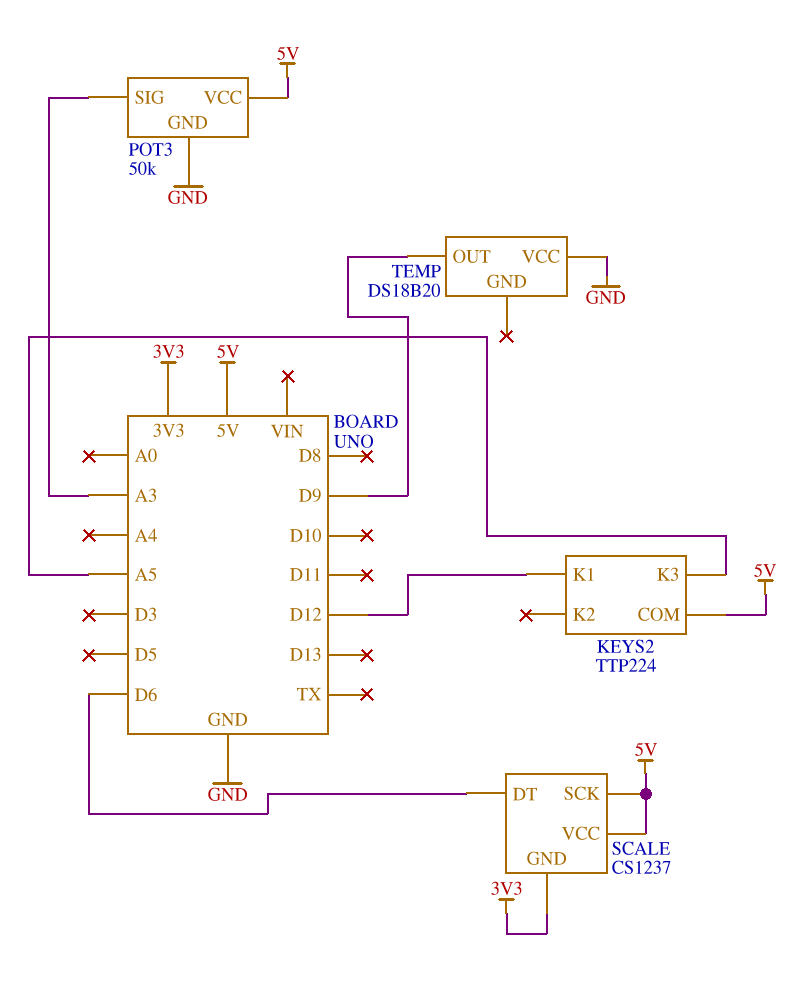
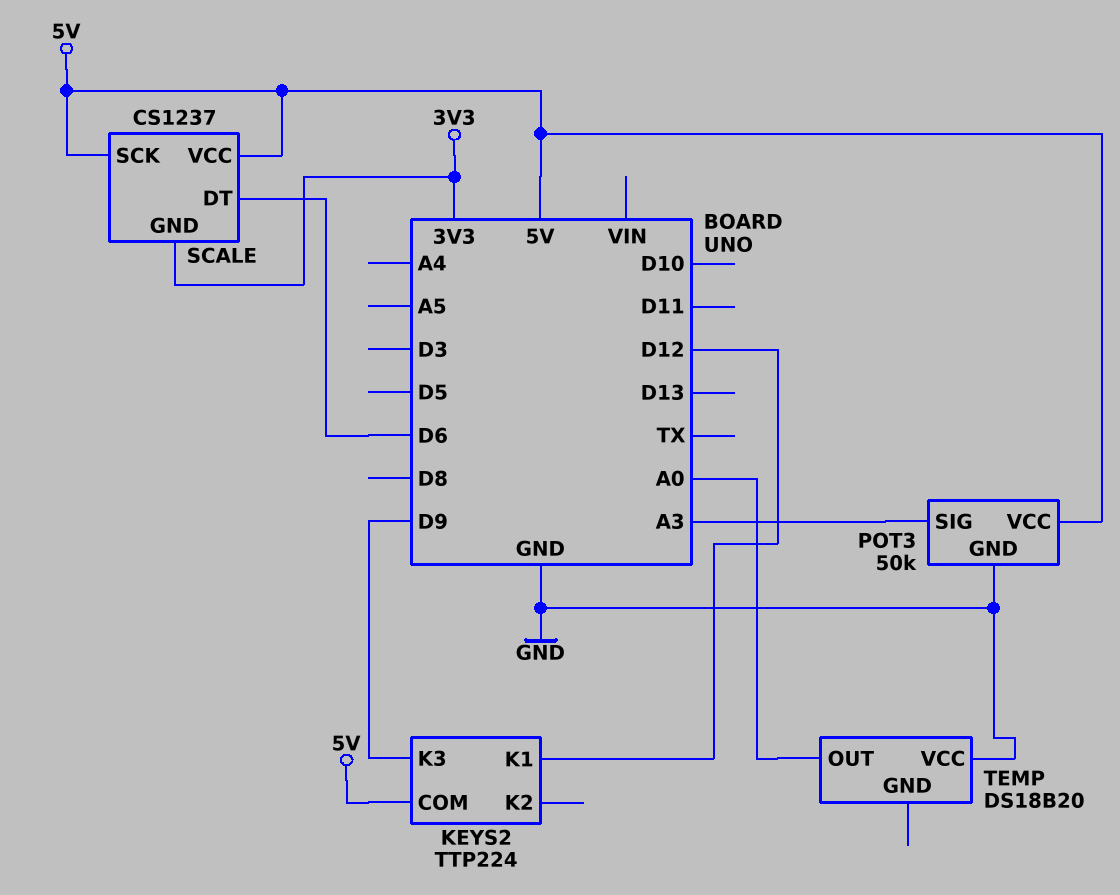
KEYS2 pin K3: A5 -> D9
TEMP pin OUT: D9 -> A0

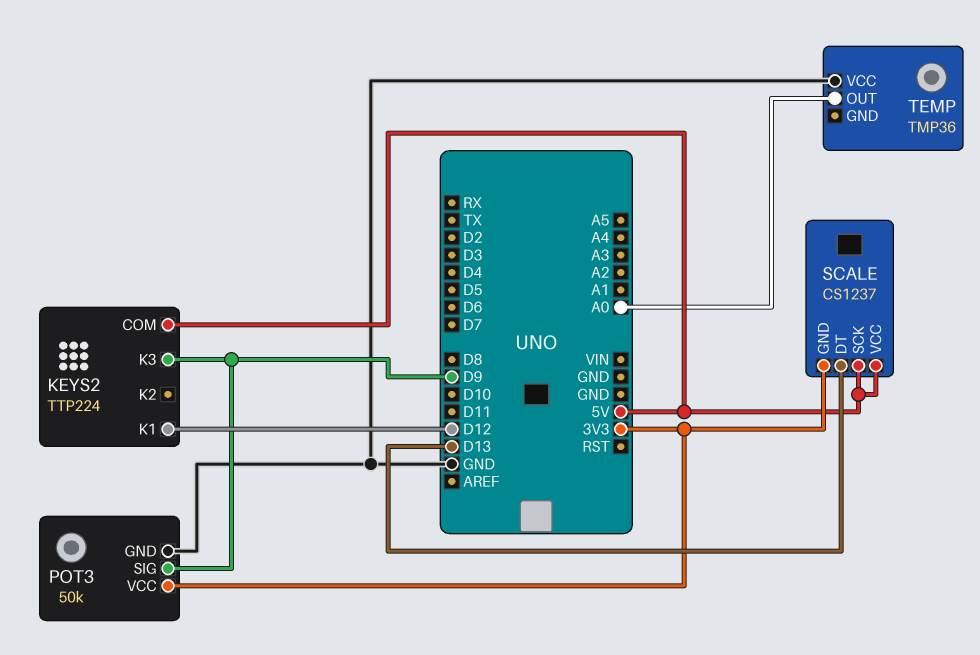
POT3 pin SIG: A3 -> D9
POT3 pin VCC: 5V -> 3V3
SCALE pin DT: D6 -> D13
TEMP: DS18B20 -> TMP36

